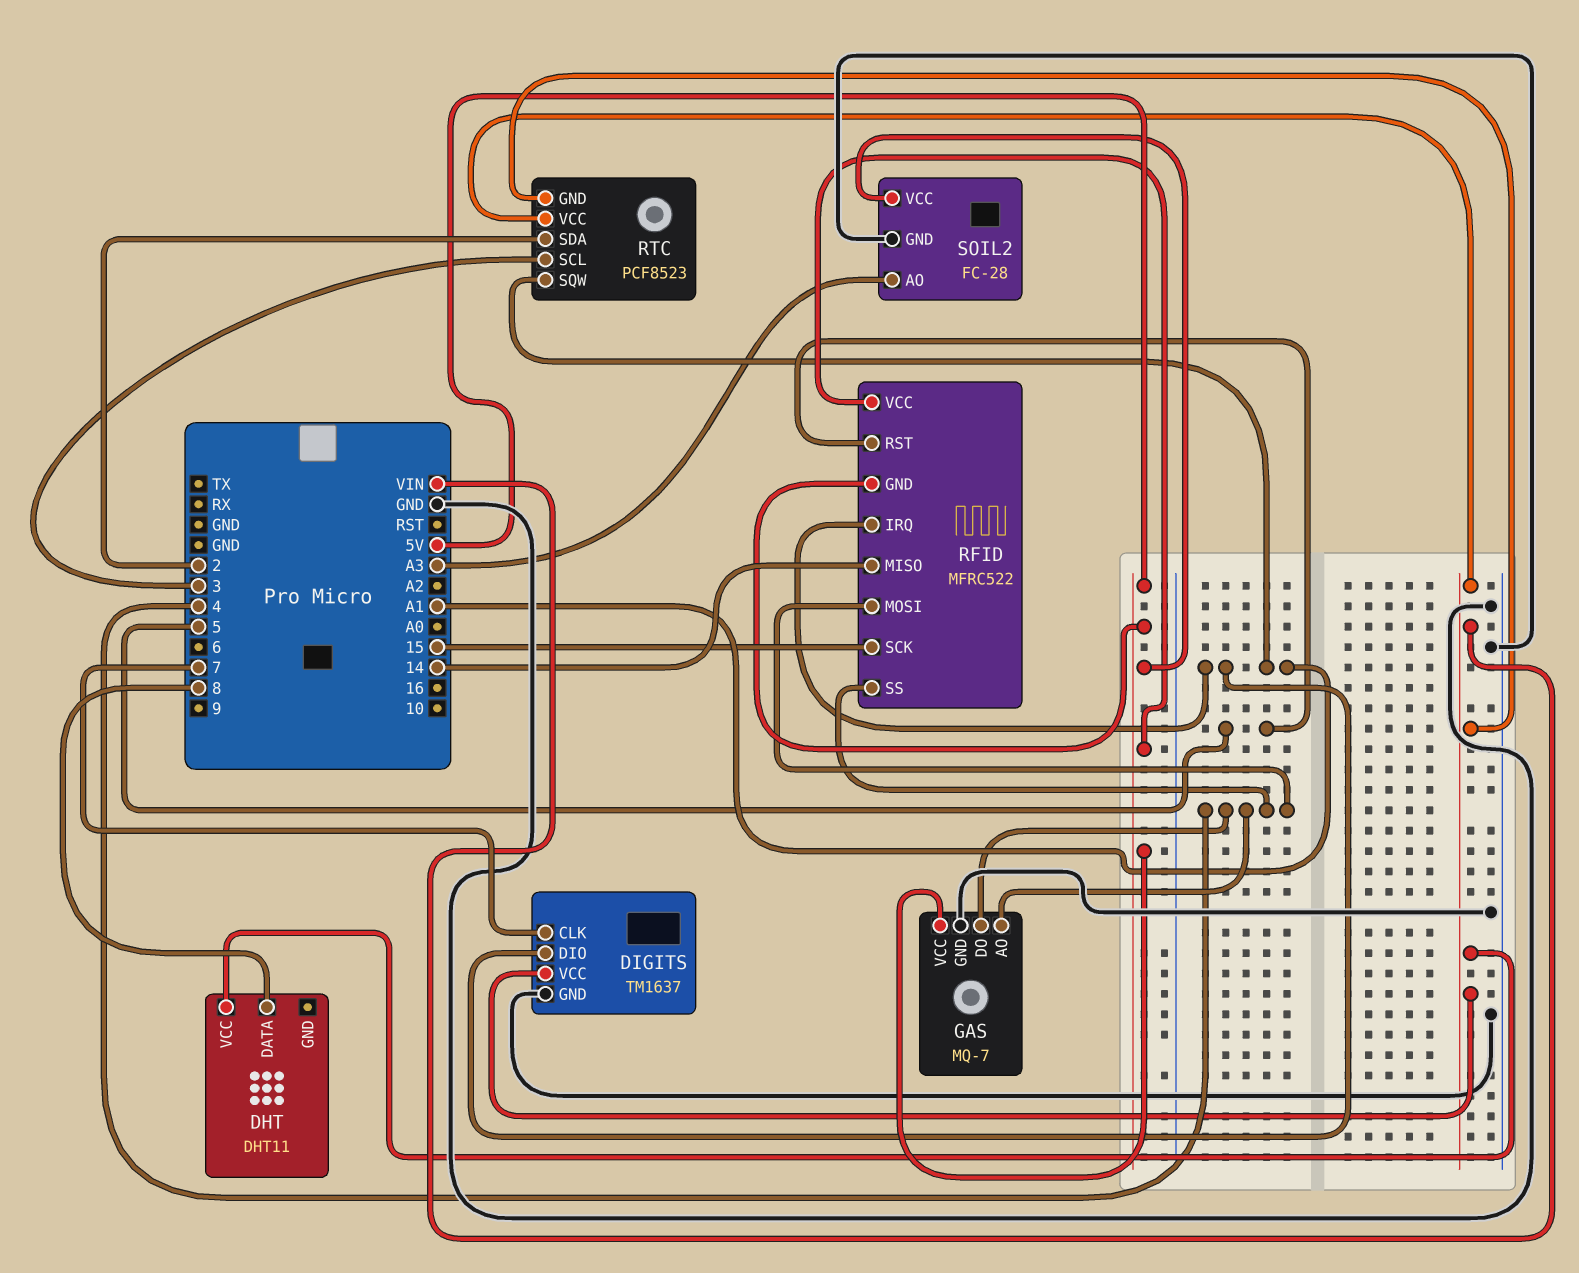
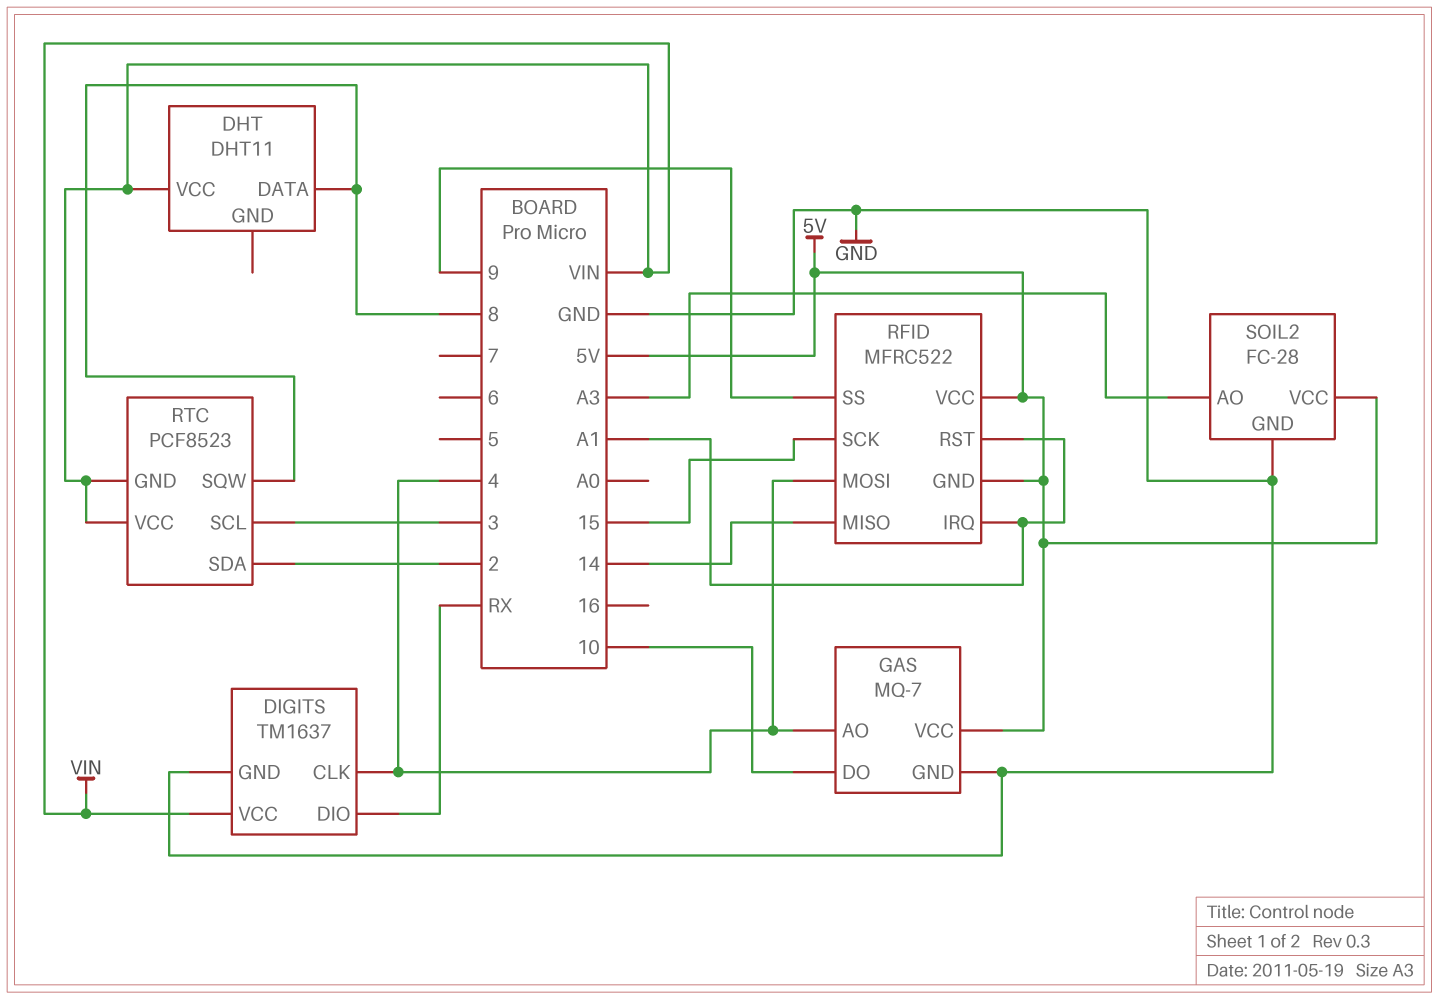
DIGITS pin CLK: 7 -> 4
DIGITS pin DIO: A1 -> RX
GAS pin DO: 4 -> 10
RFID pin RST: 5 -> A1
RFID pin SS: 4 -> 9
RTC pin SQW: A1 -> 8

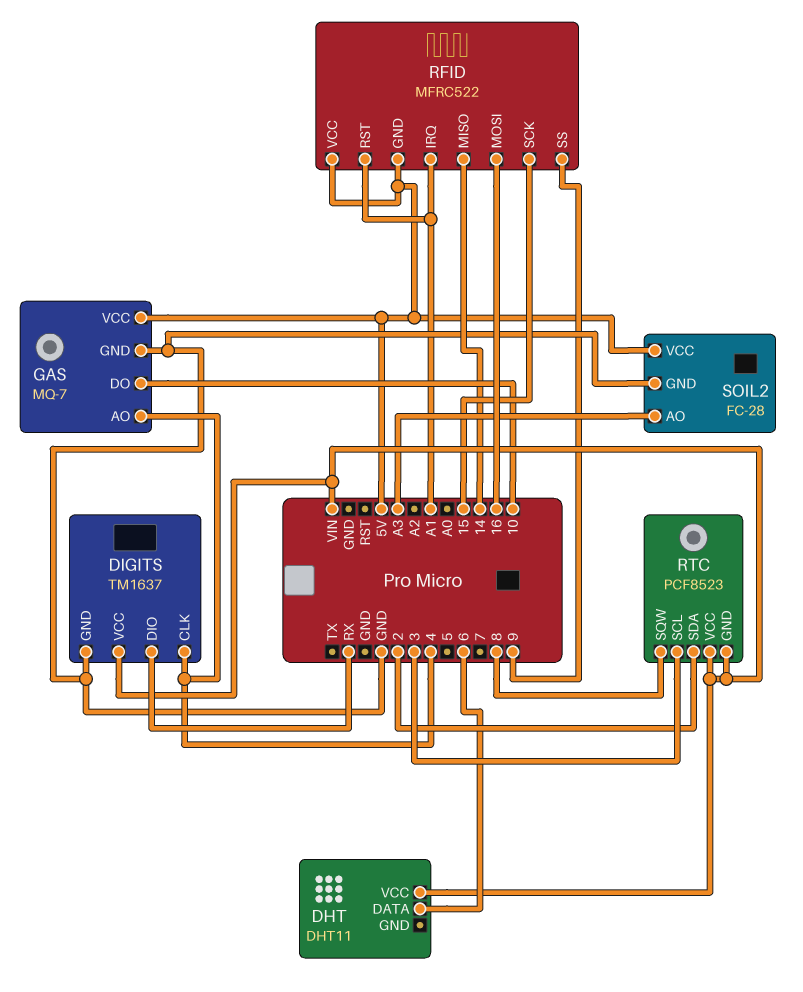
DHT pin DATA: 8 -> 6
RFID pin MOSI: 4 -> 16

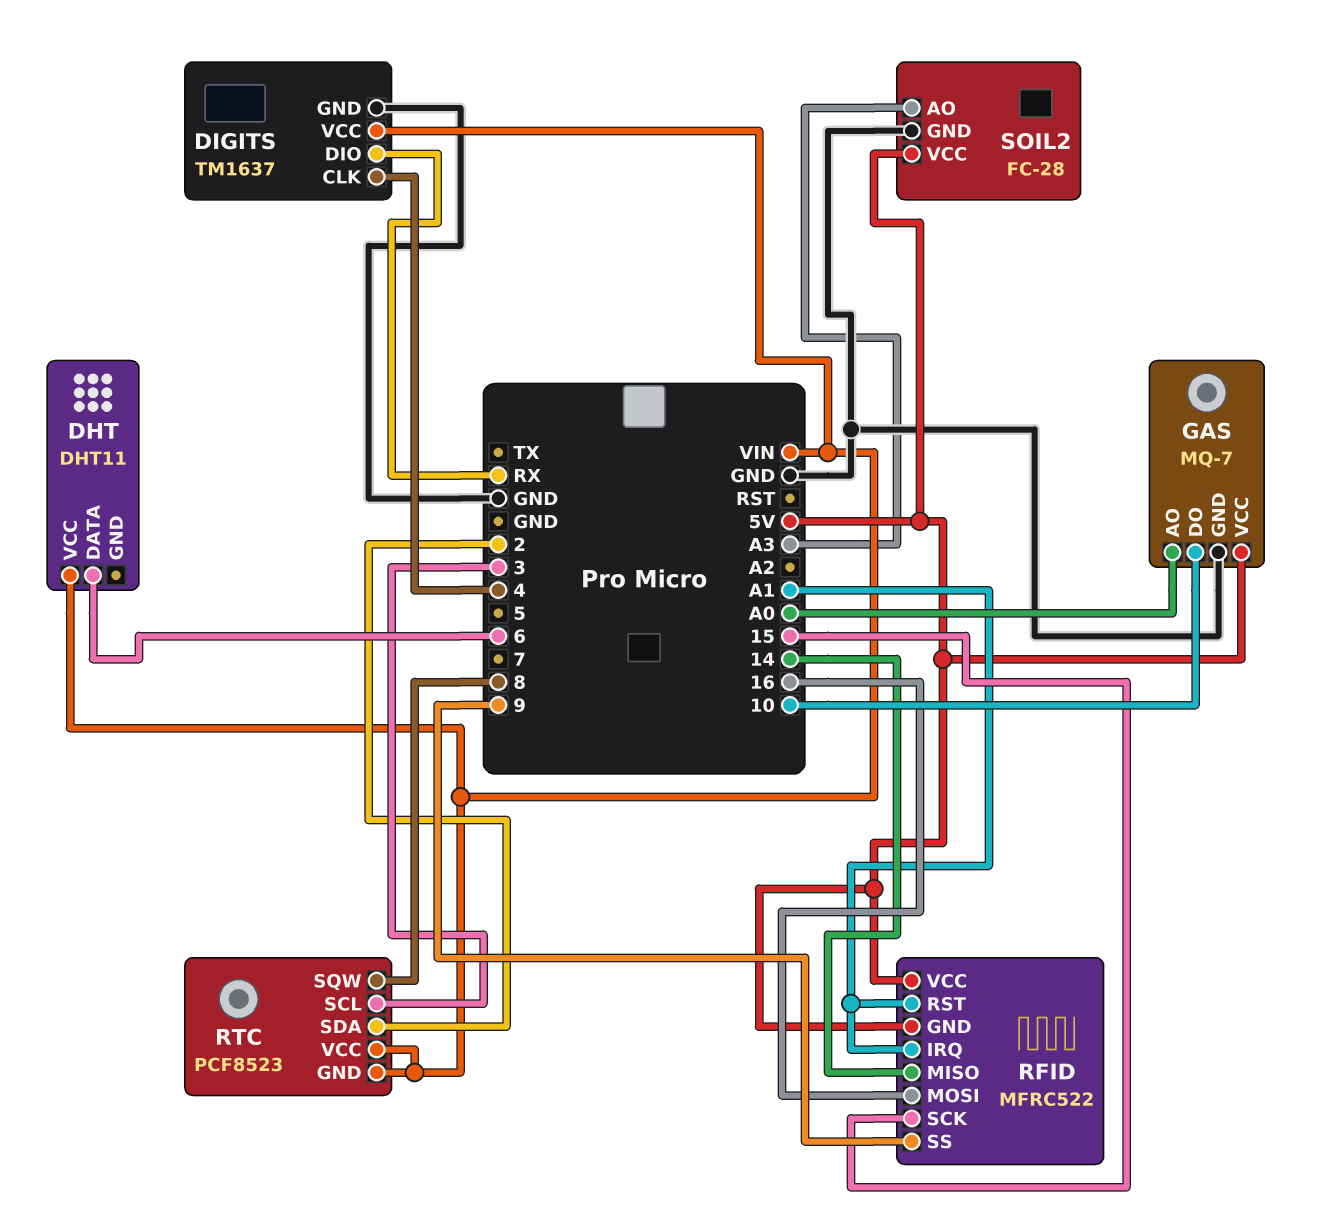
GAS pin AO: 4 -> A0

